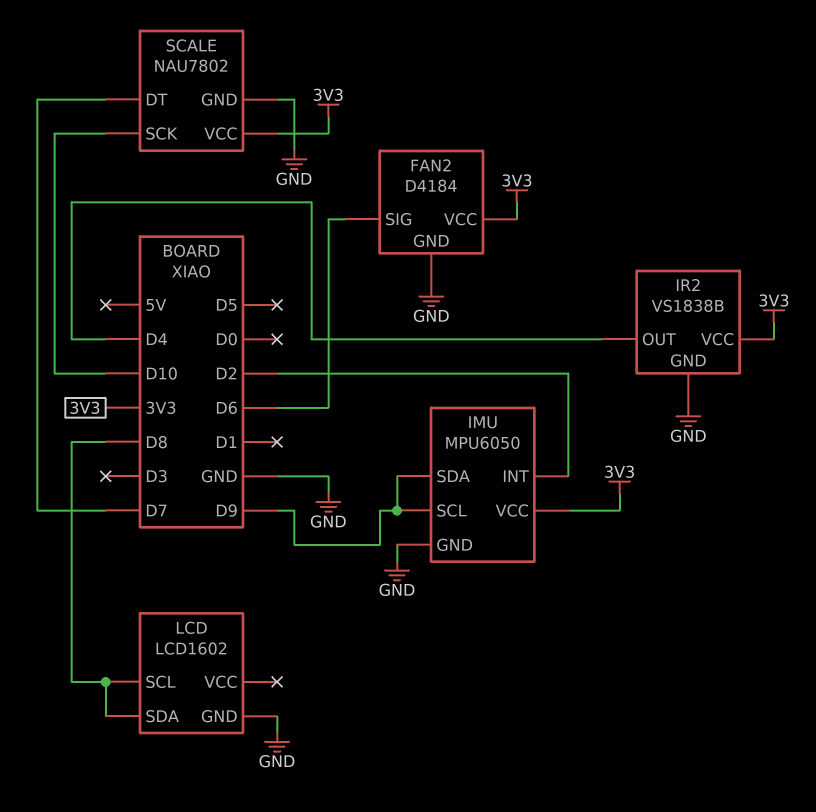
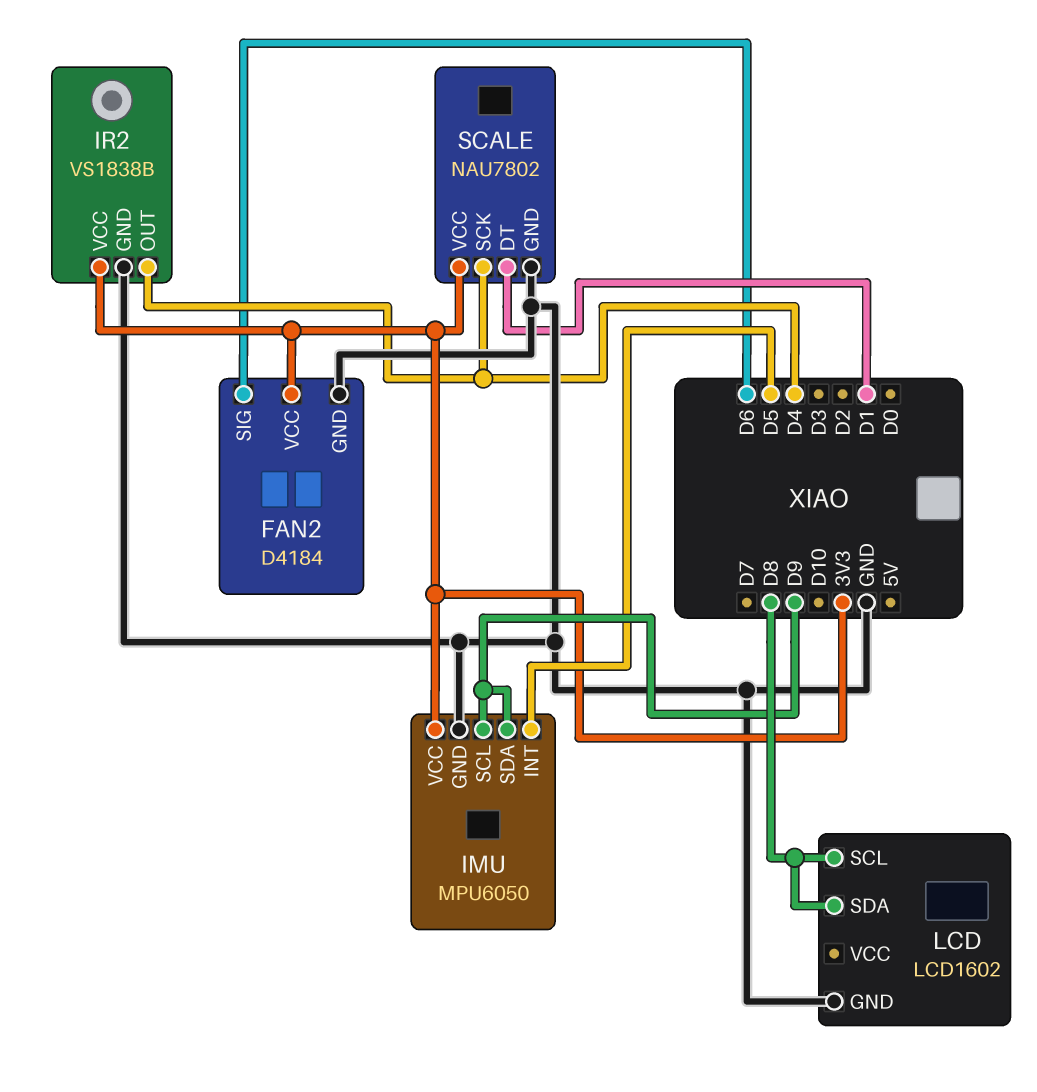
IMU pin INT: D2 -> D5
SCALE pin DT: D7 -> D1
SCALE pin SCK: D10 -> D4

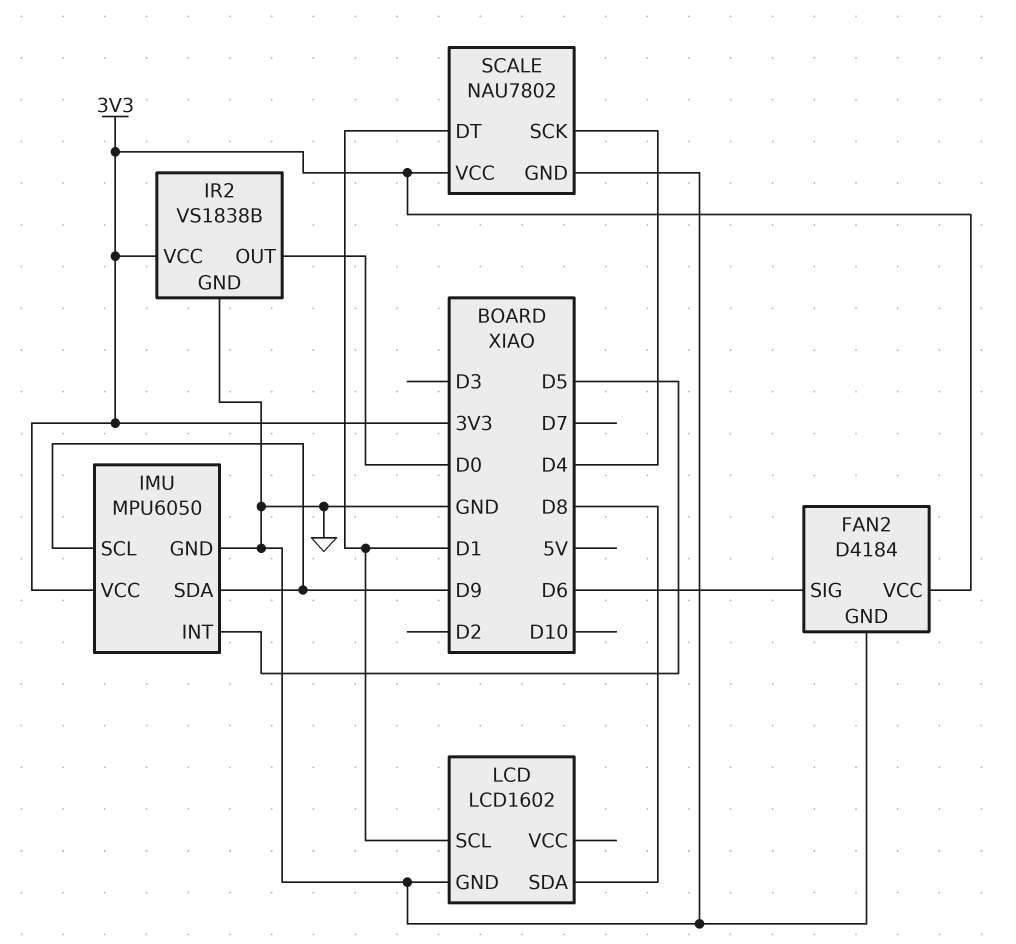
IR2 pin OUT: D4 -> D0
LCD pin SCL: D8 -> D1

